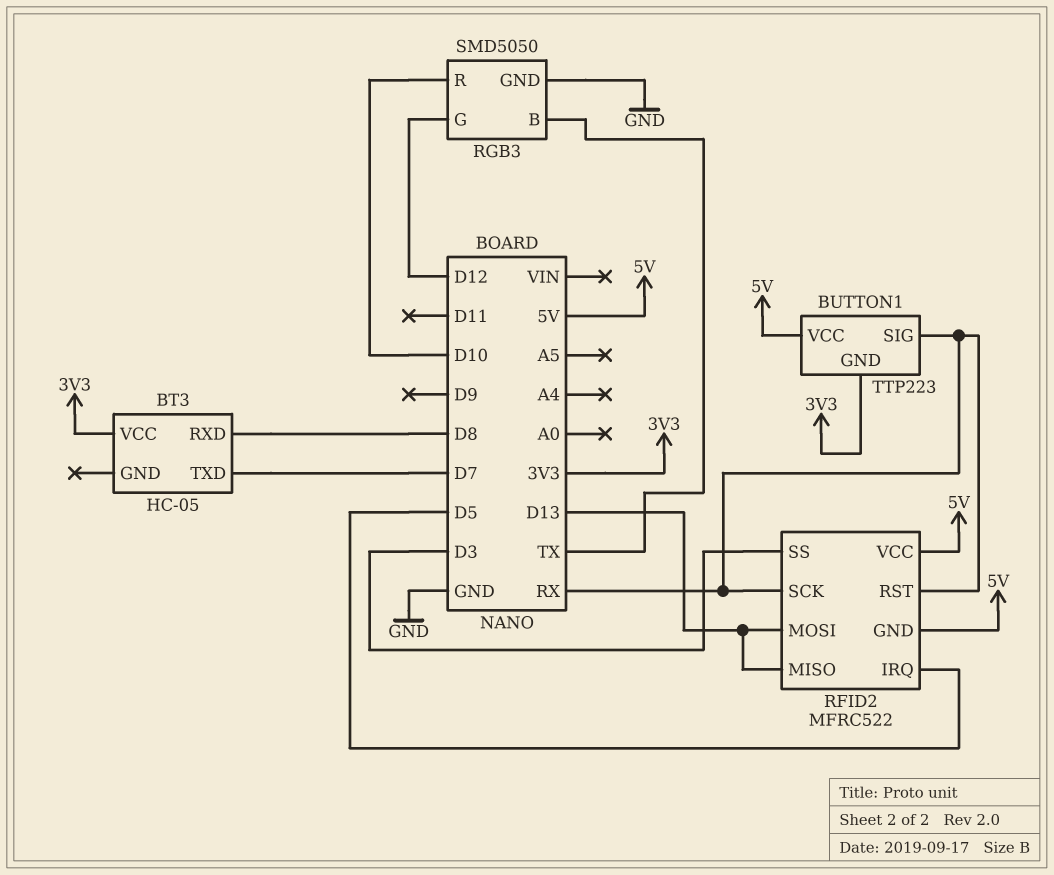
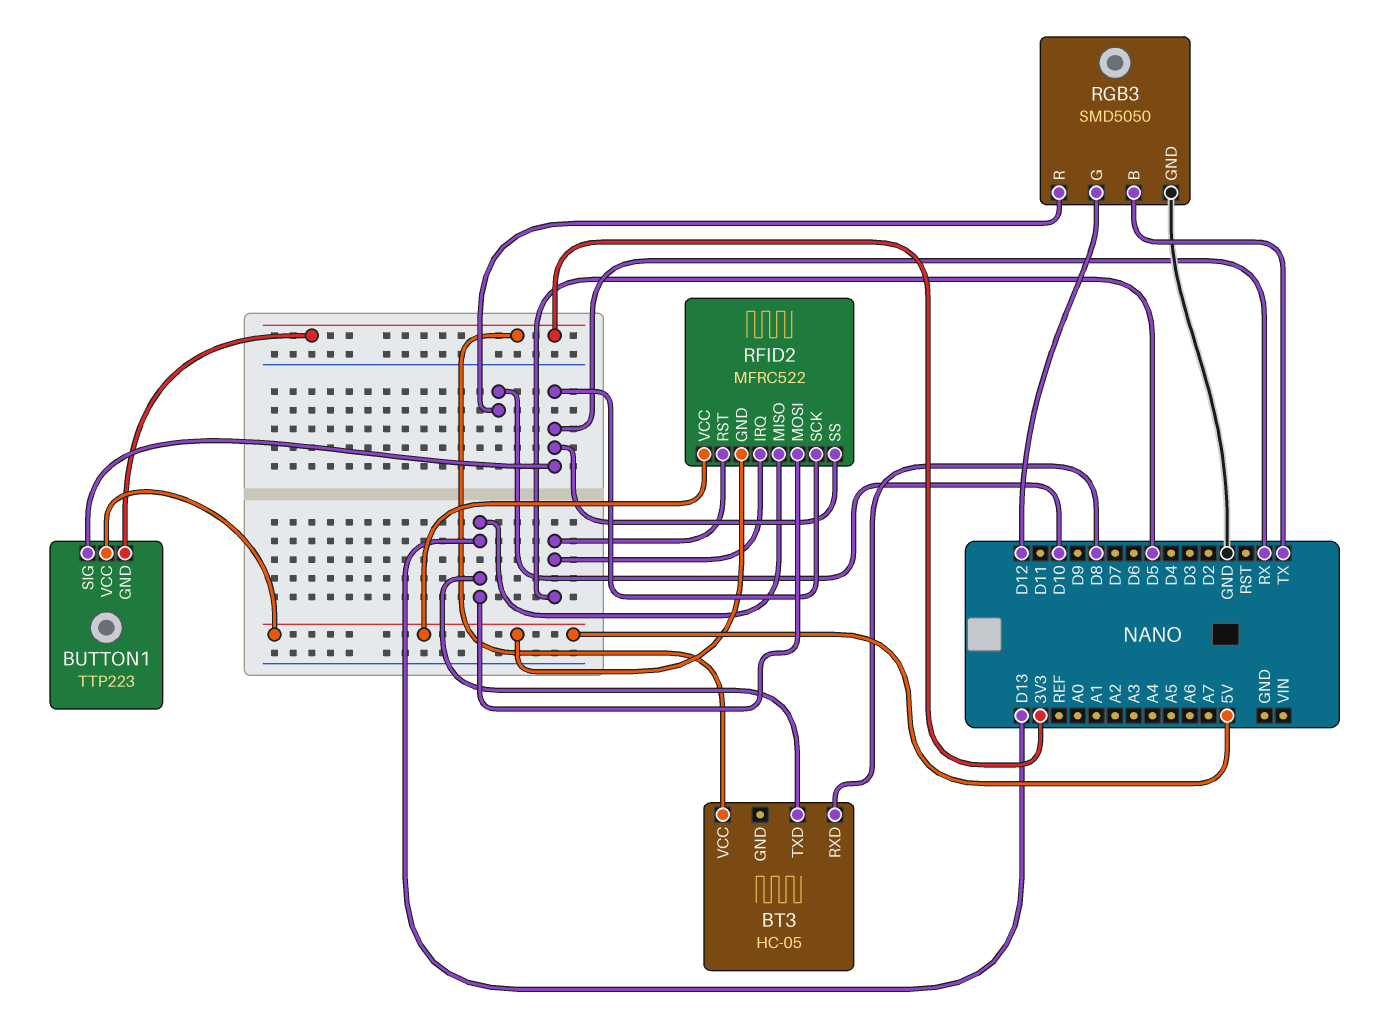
BT3 pin TXD: D7 -> D13
RFID2 pin RST: RX -> D5
RFID2 pin SS: D3 -> RX

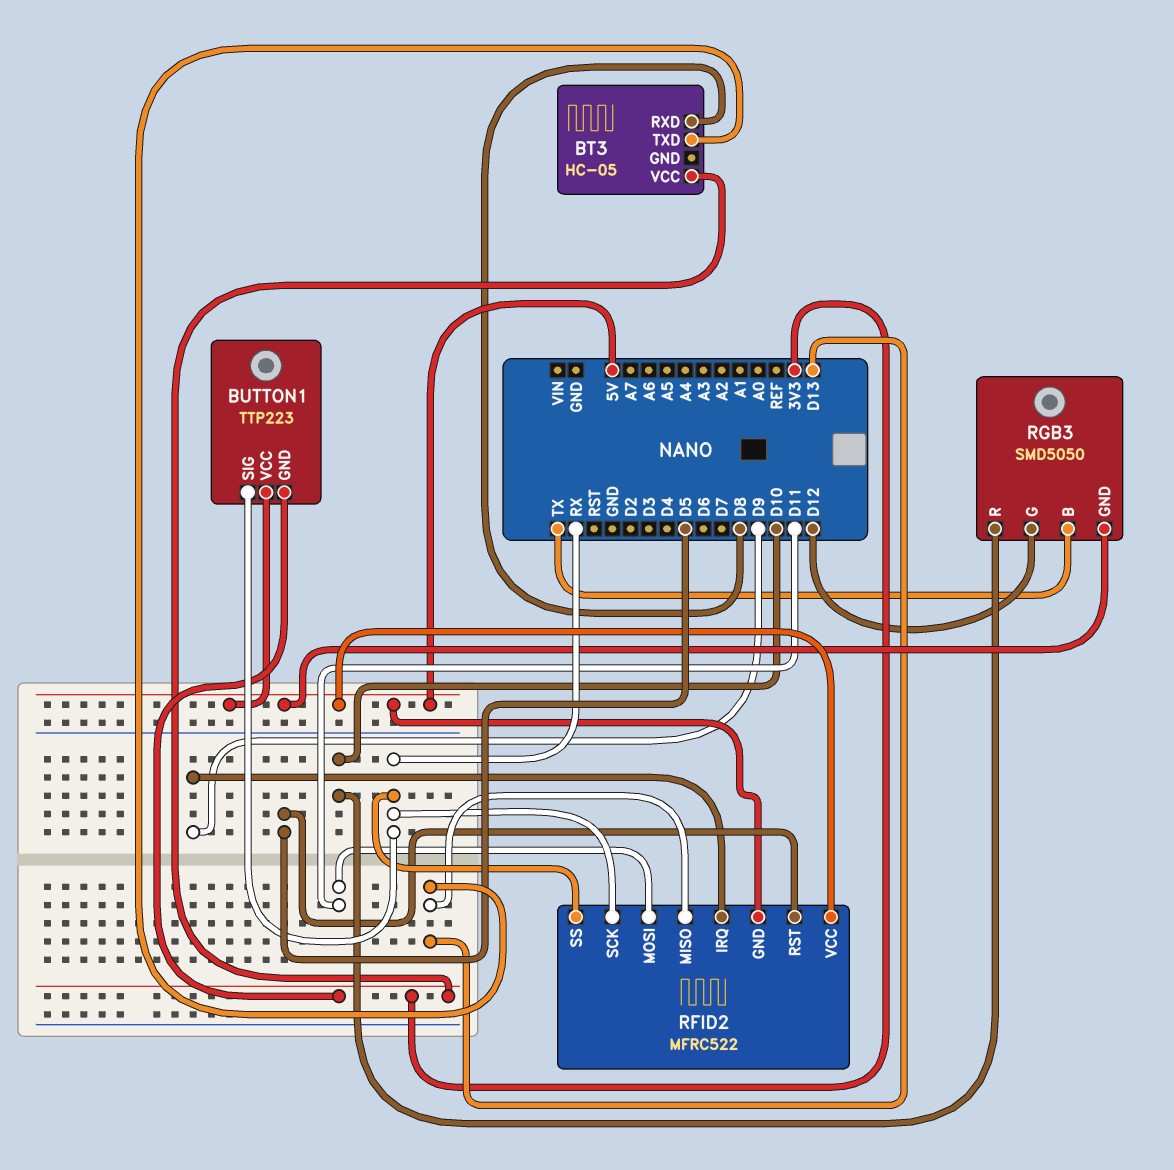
RFID2 pin IRQ: D5 -> D9
RFID2 pin MOSI: D13 -> D11
RGB3 pin GND: GND -> 5V

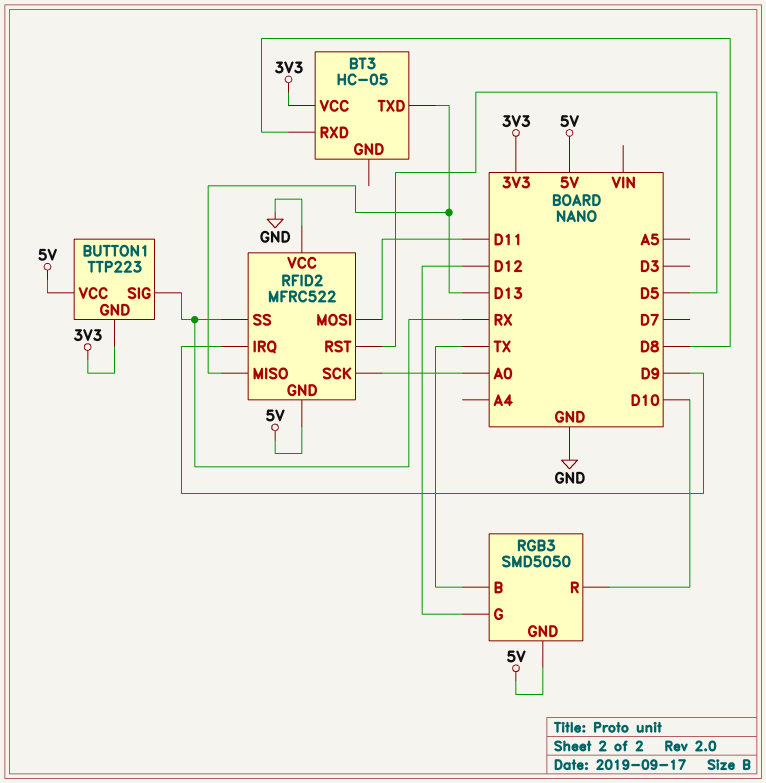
RFID2 pin SCK: RX -> A0
RFID2 pin VCC: 5V -> GND

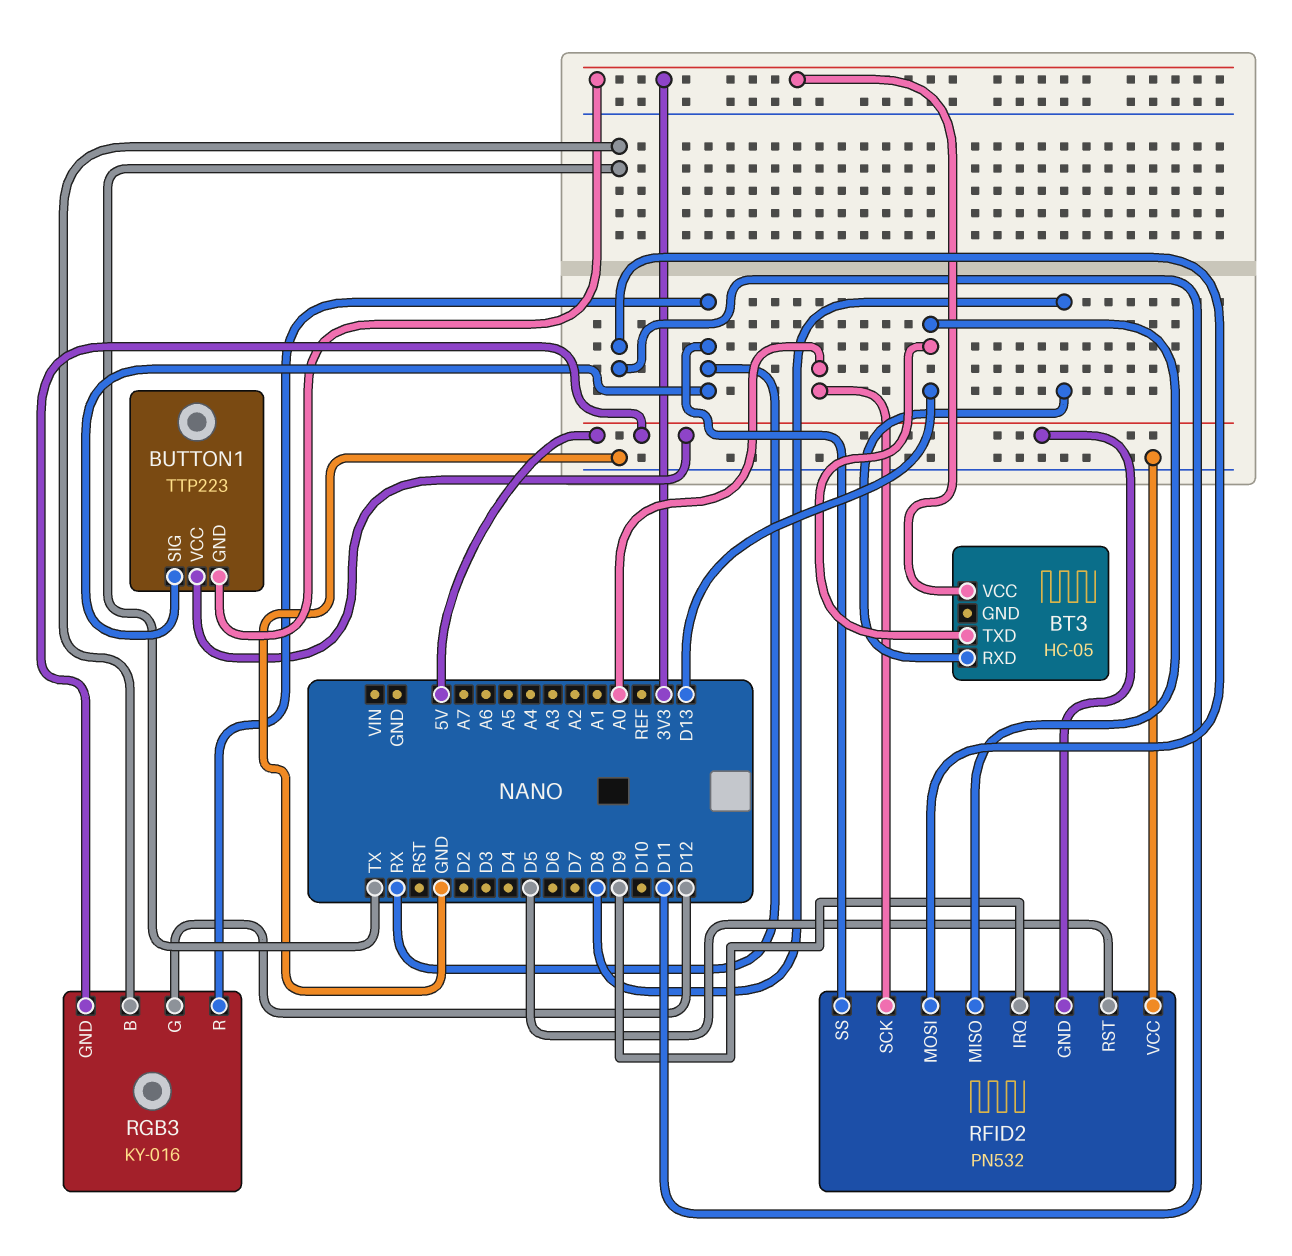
RFID2: MFRC522 -> PN532
RGB3: SMD5050 -> KY-016
RGB3 pin R: D10 -> RX

